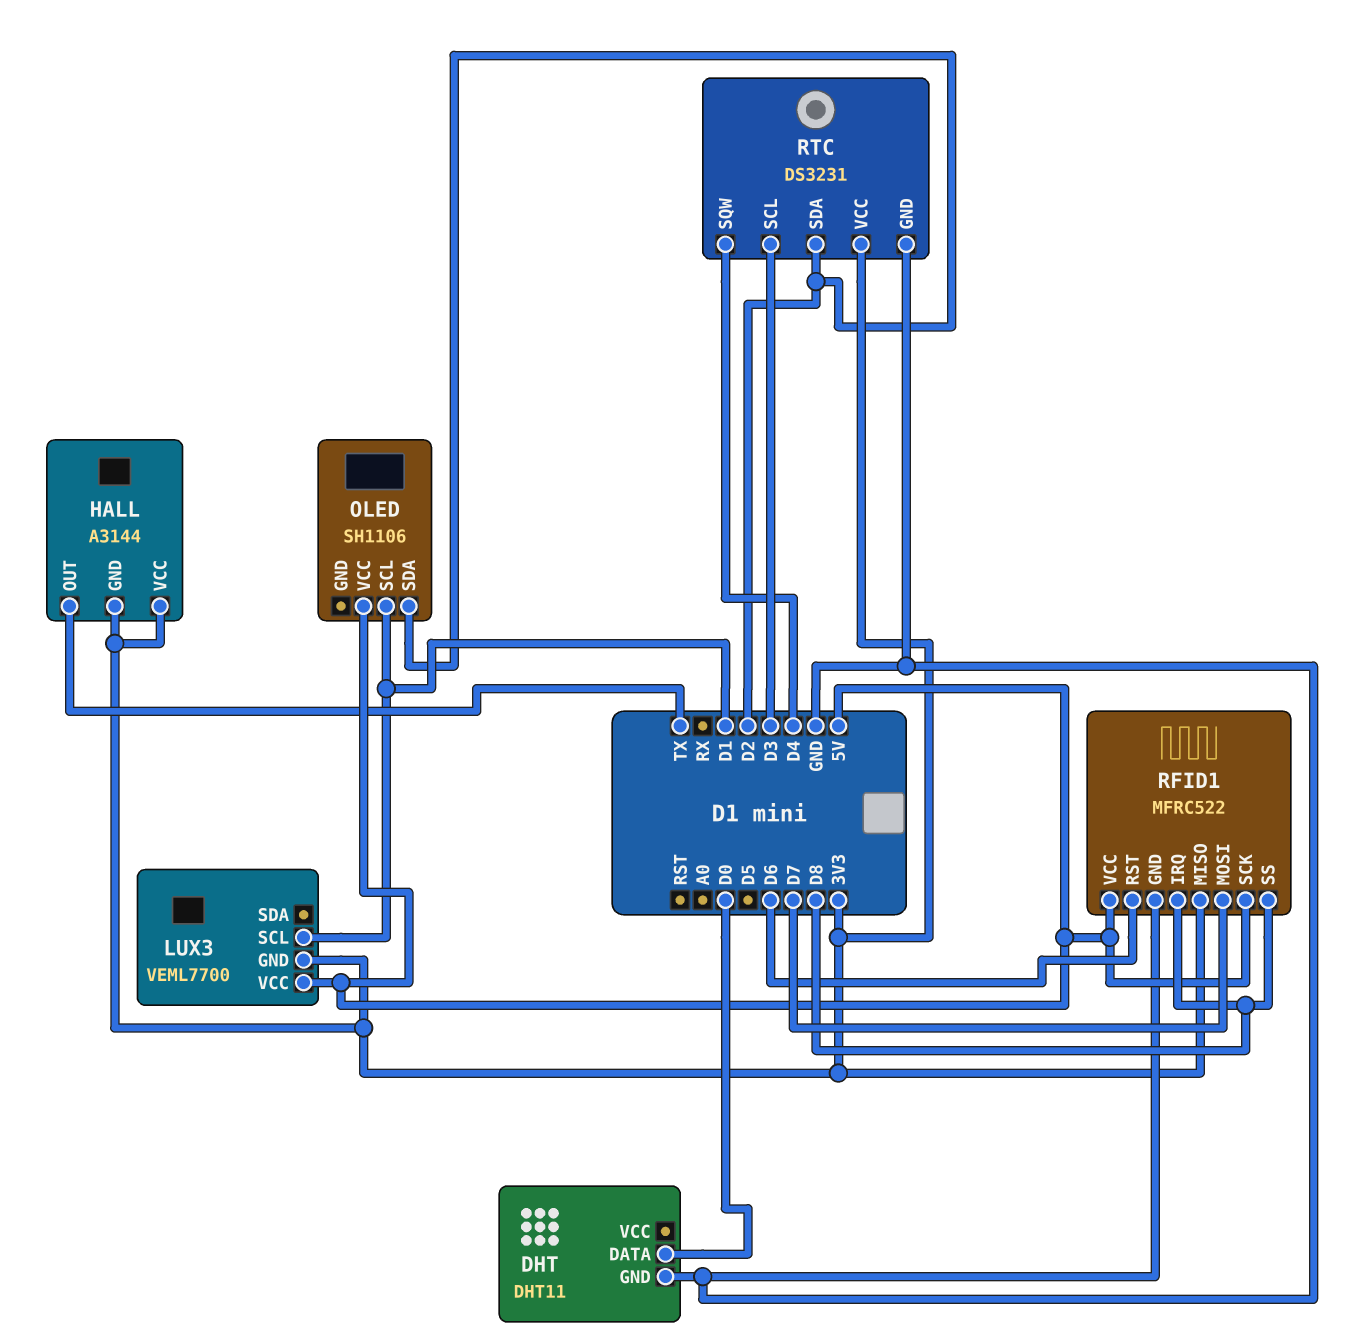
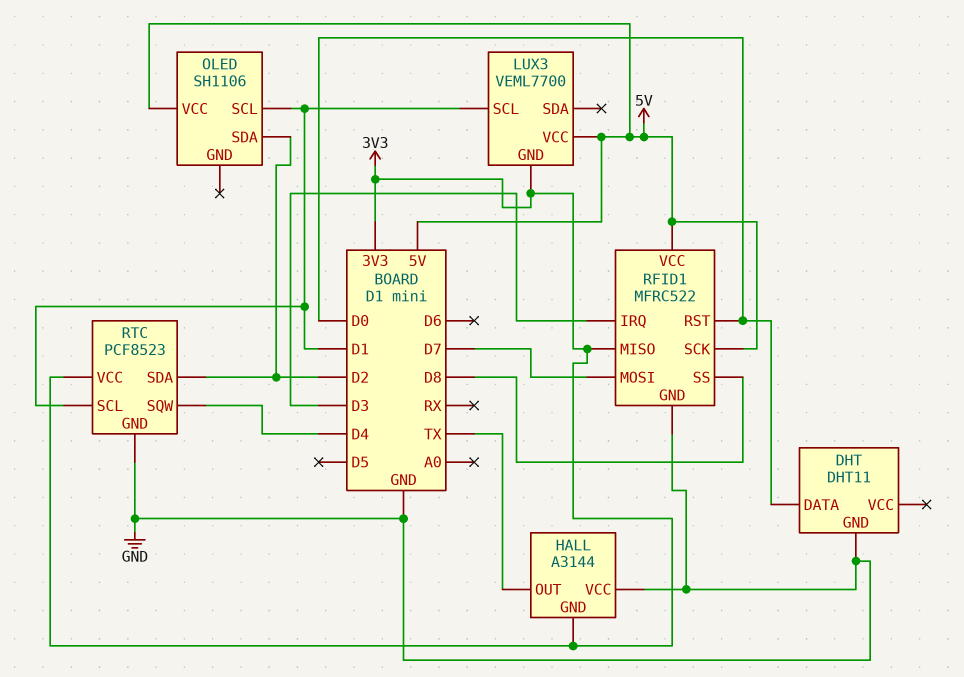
HALL pin VCC: 3V3 -> GND
RFID1 pin IRQ: D8 -> D3
RFID1 pin RST: D6 -> D0
RTC: DS3231 -> PCF8523
RTC pin SCL: D3 -> D1

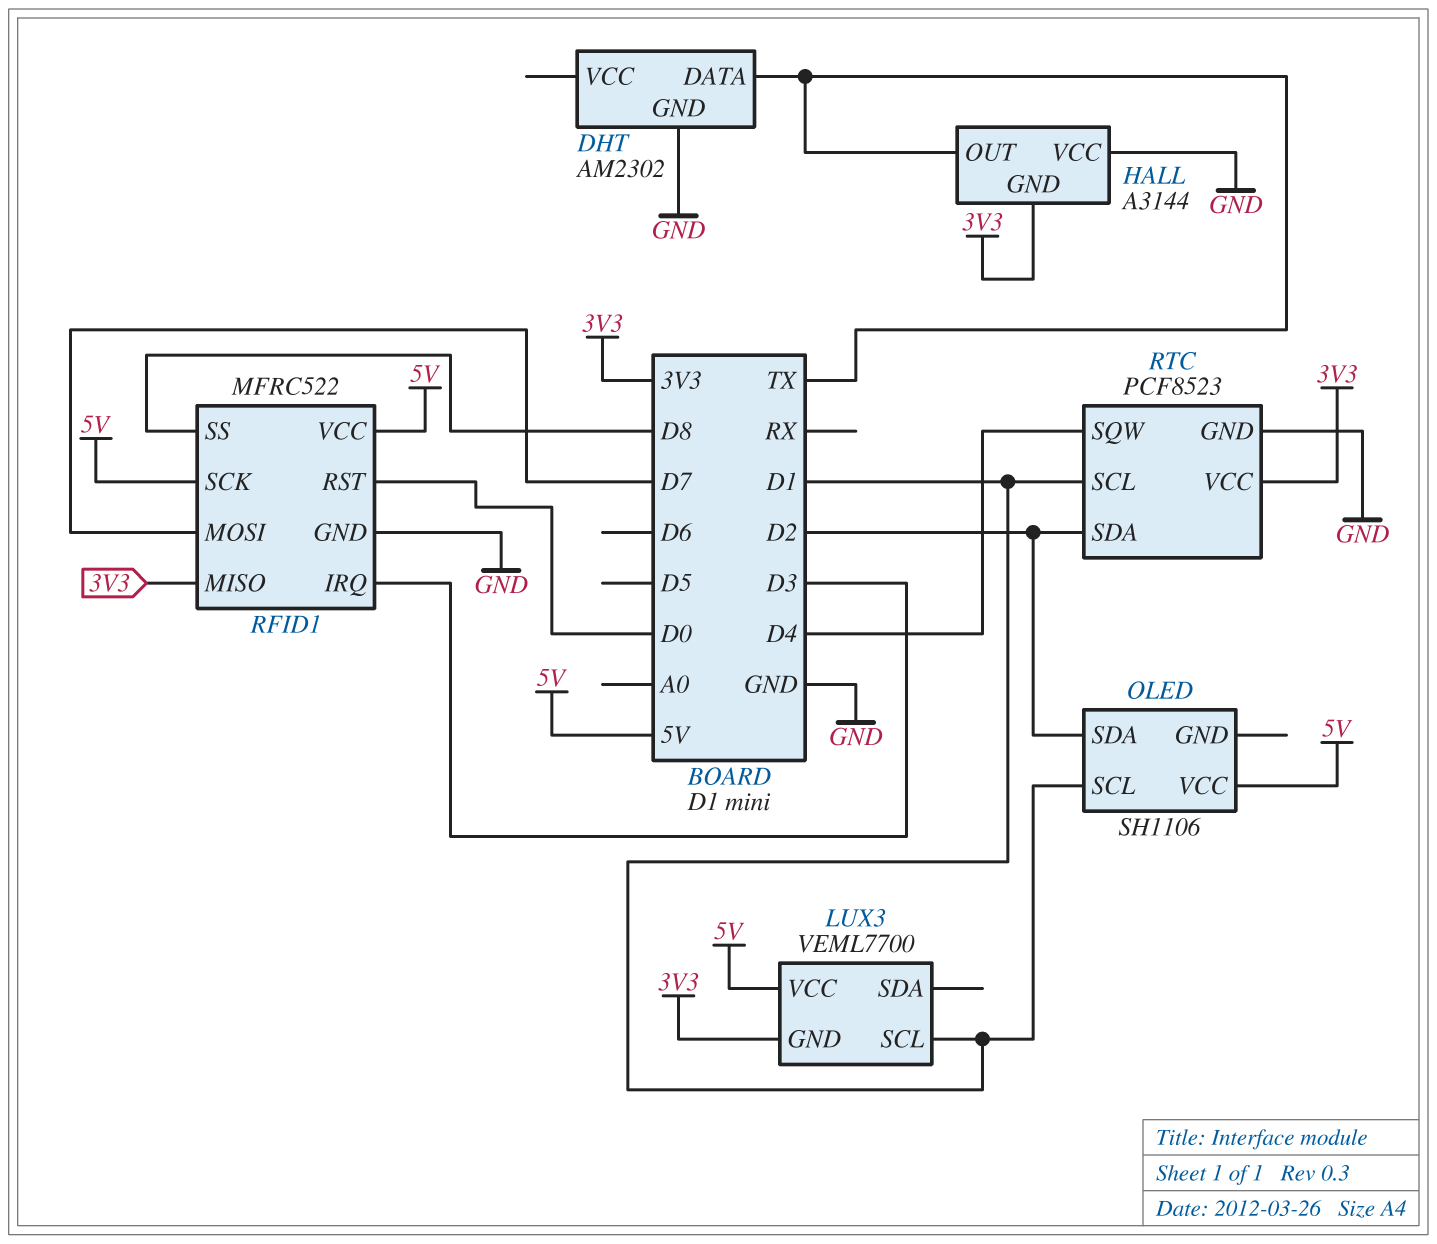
DHT: DHT11 -> AM2302
DHT pin DATA: D0 -> TX

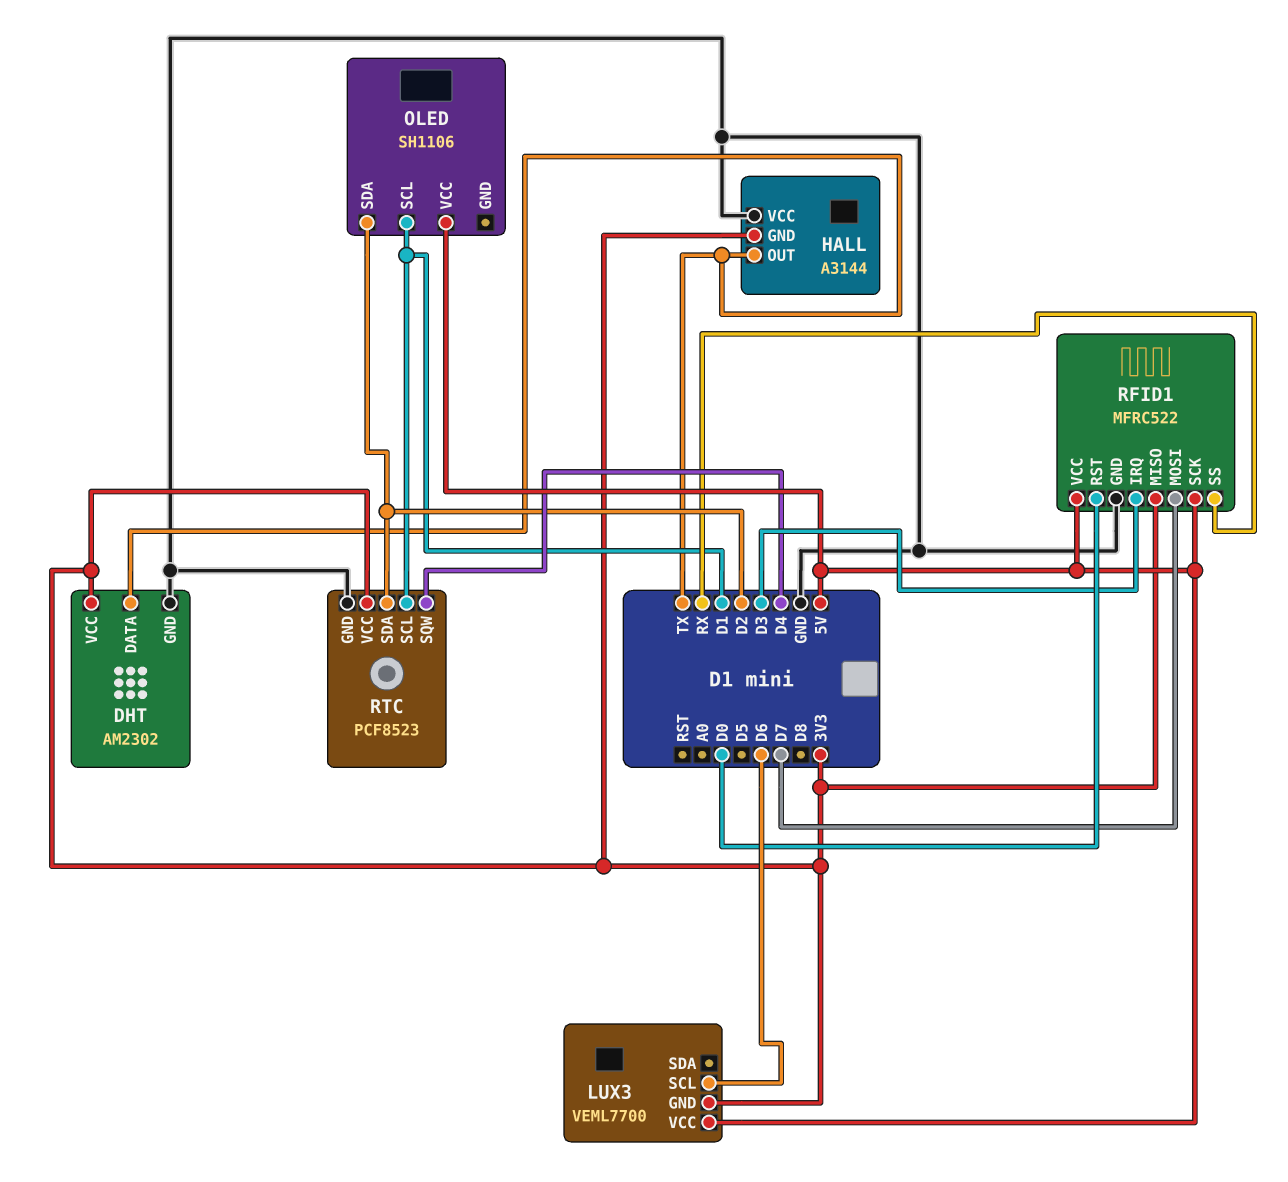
DHT pin VCC: none -> 3V3
LUX3 pin SCL: D1 -> D6
RFID1 pin SS: D8 -> RX

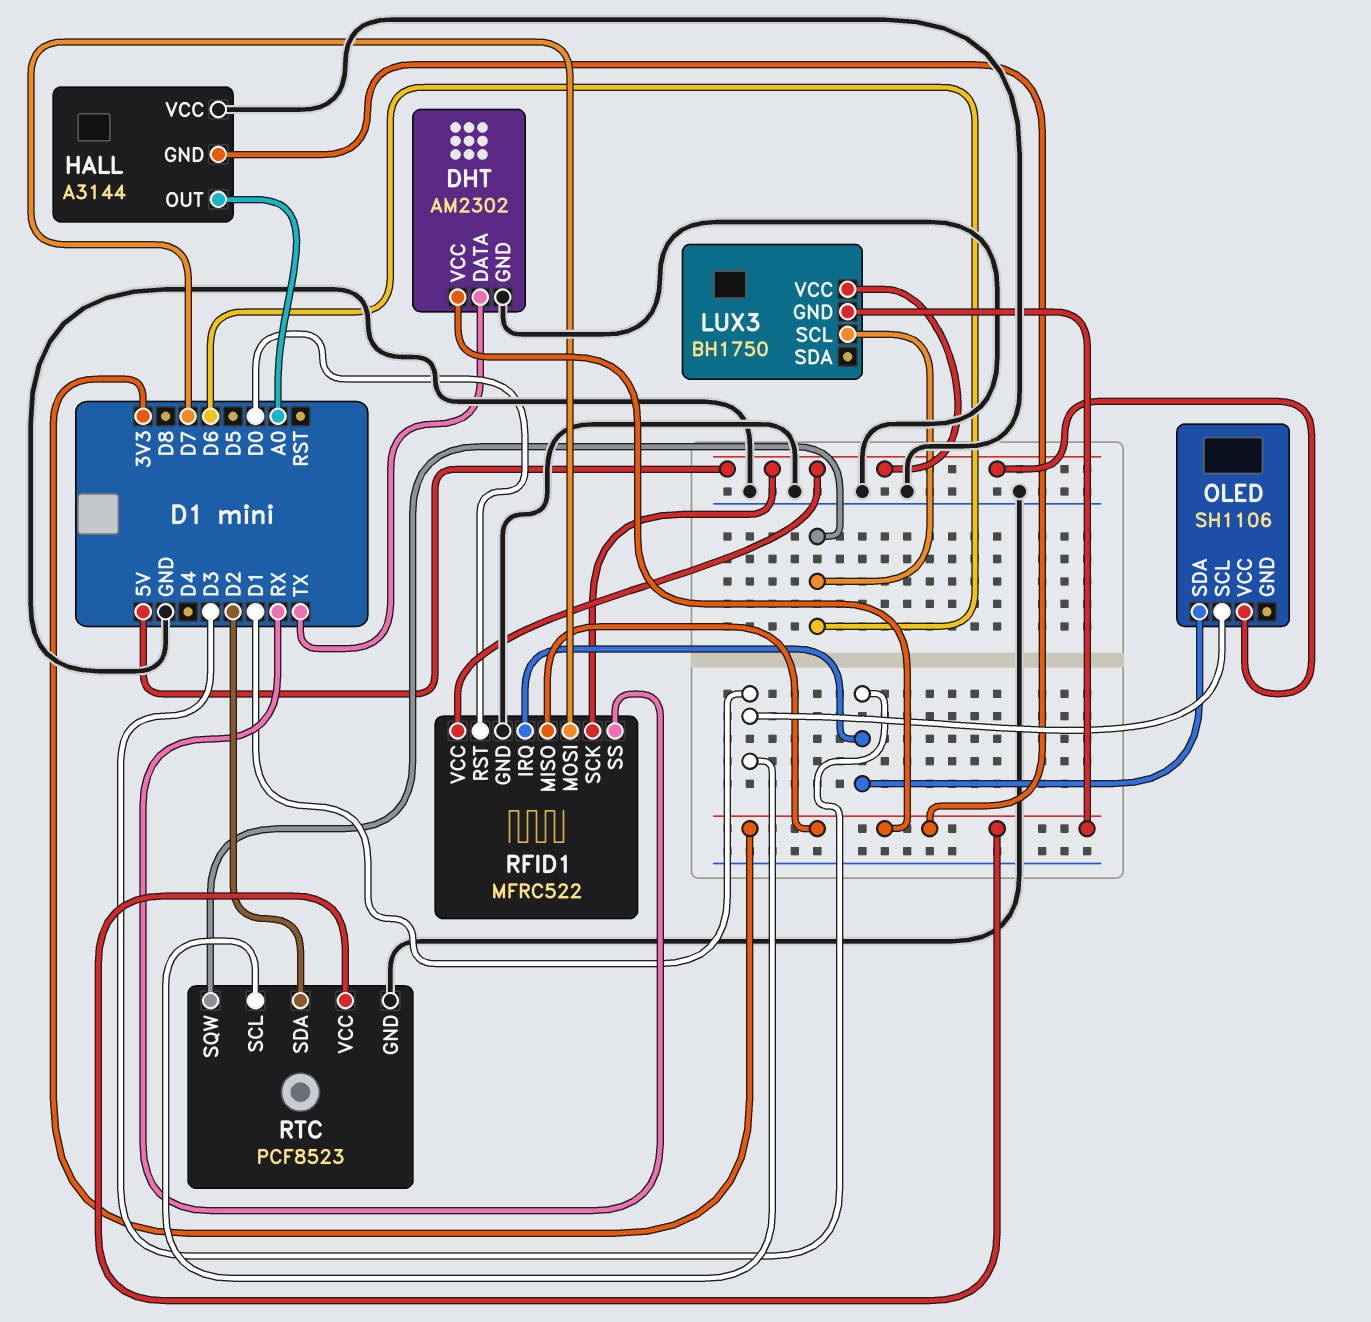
HALL pin OUT: TX -> A0
LUX3: VEML7700 -> BH1750
OLED pin SDA: D2 -> D3
RTC pin SQW: D4 -> D6

